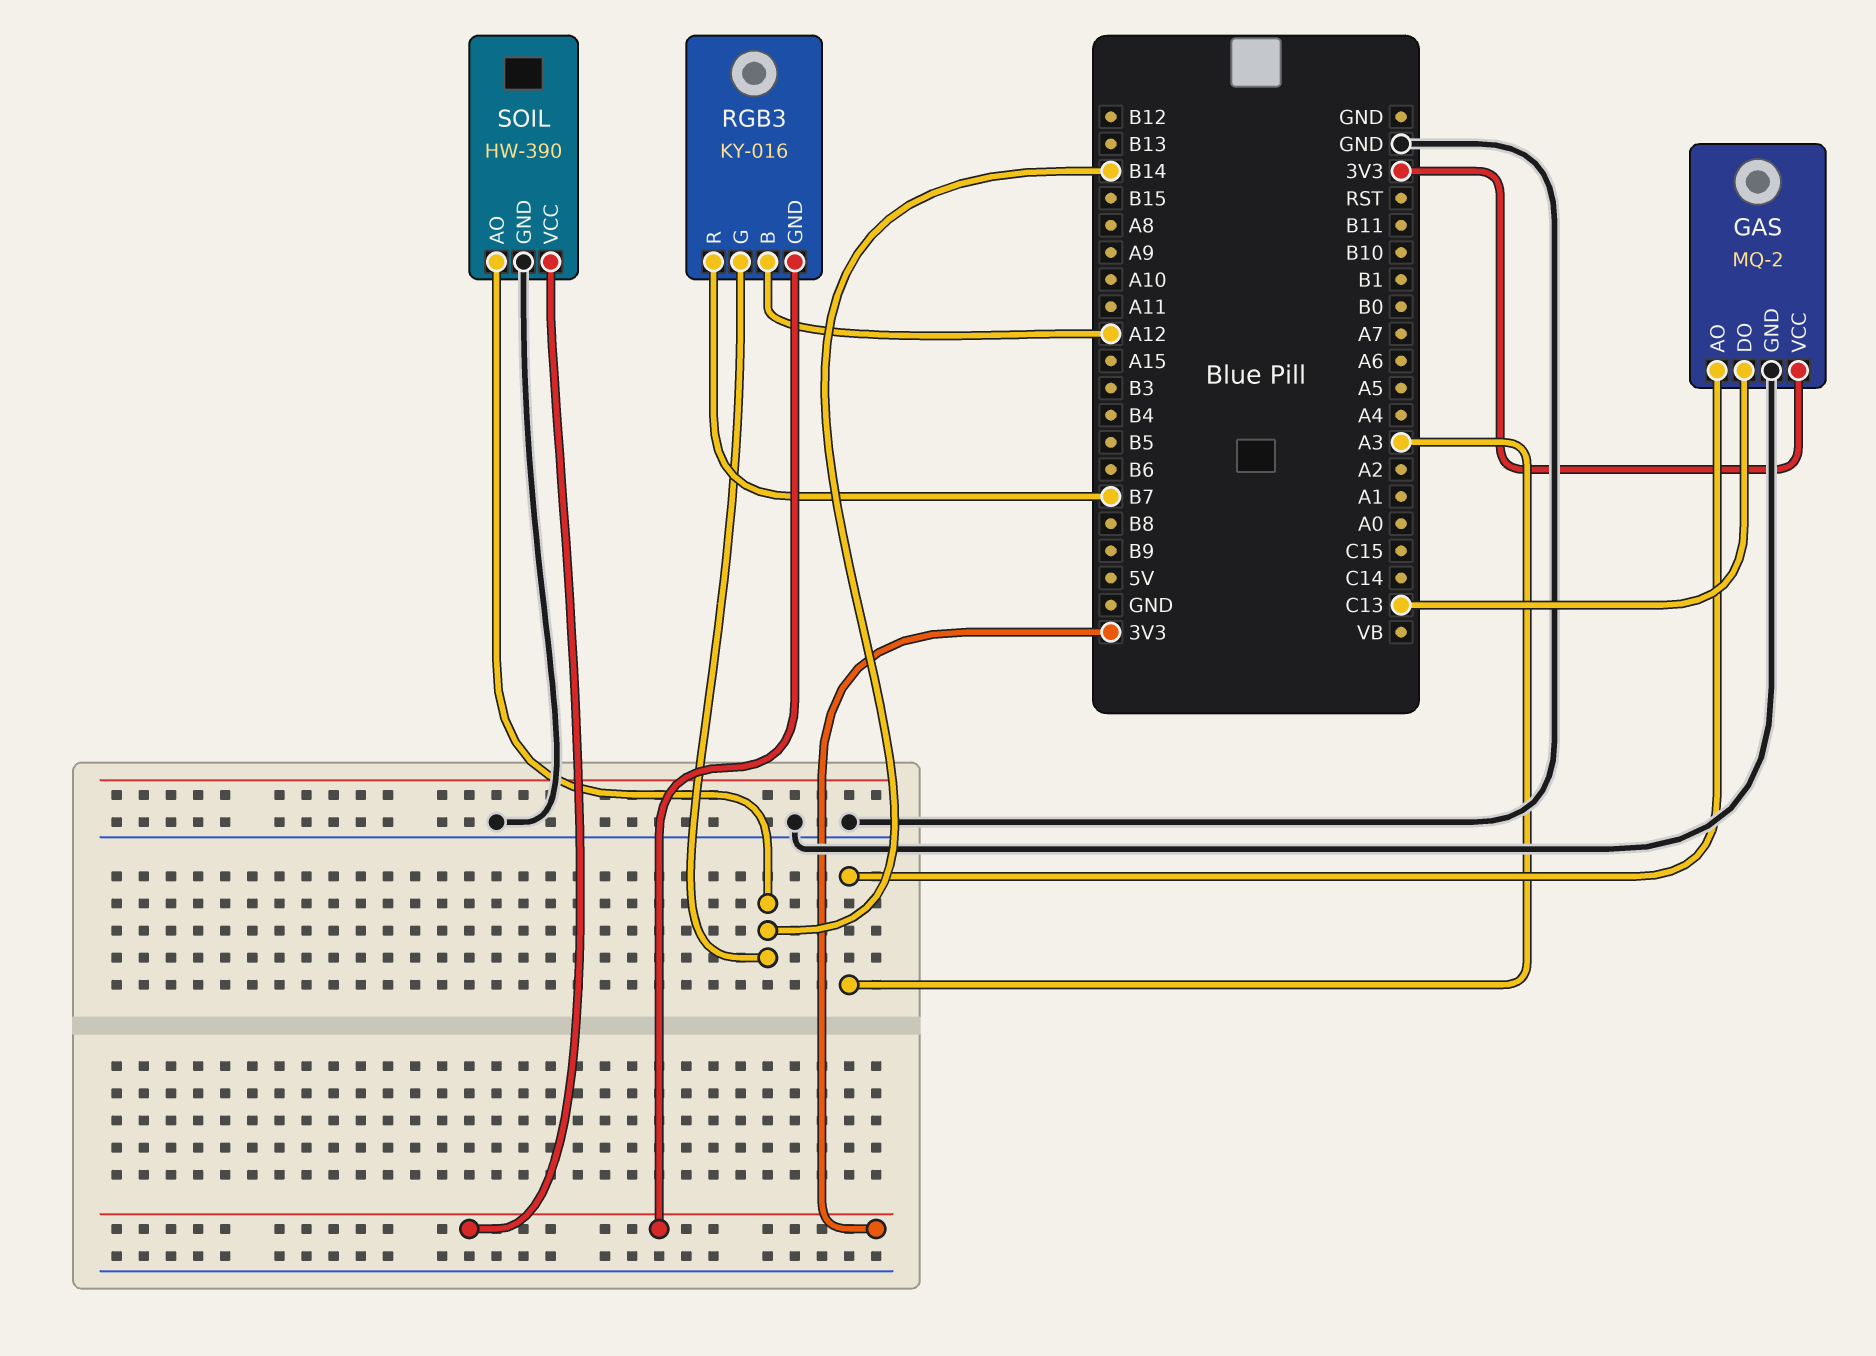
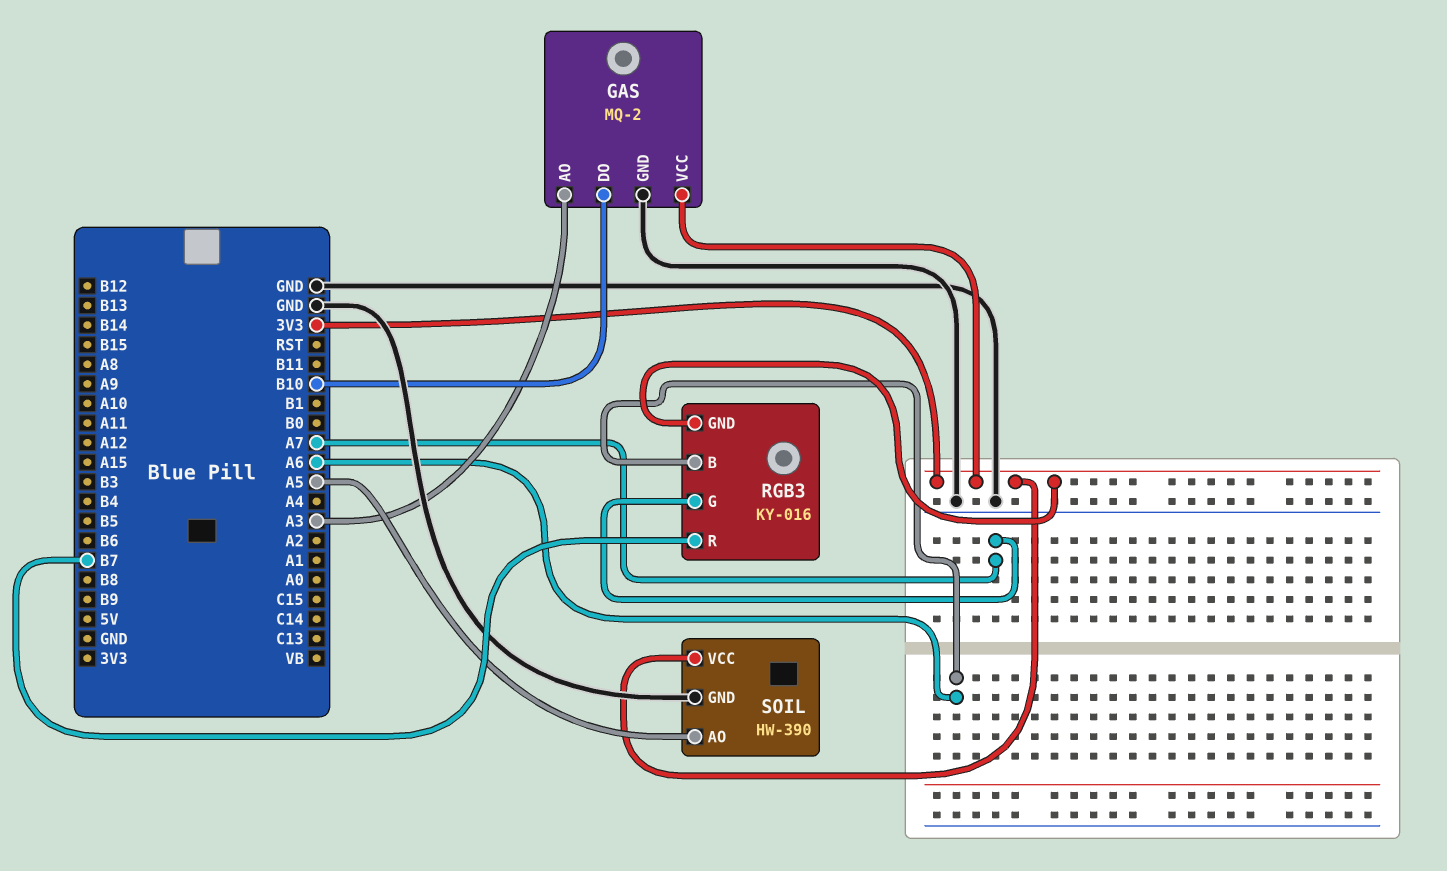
GAS pin DO: C13 -> B10
RGB3 pin B: A12 -> A6
RGB3 pin G: B14 -> A7
SOIL pin AO: B14 -> A5

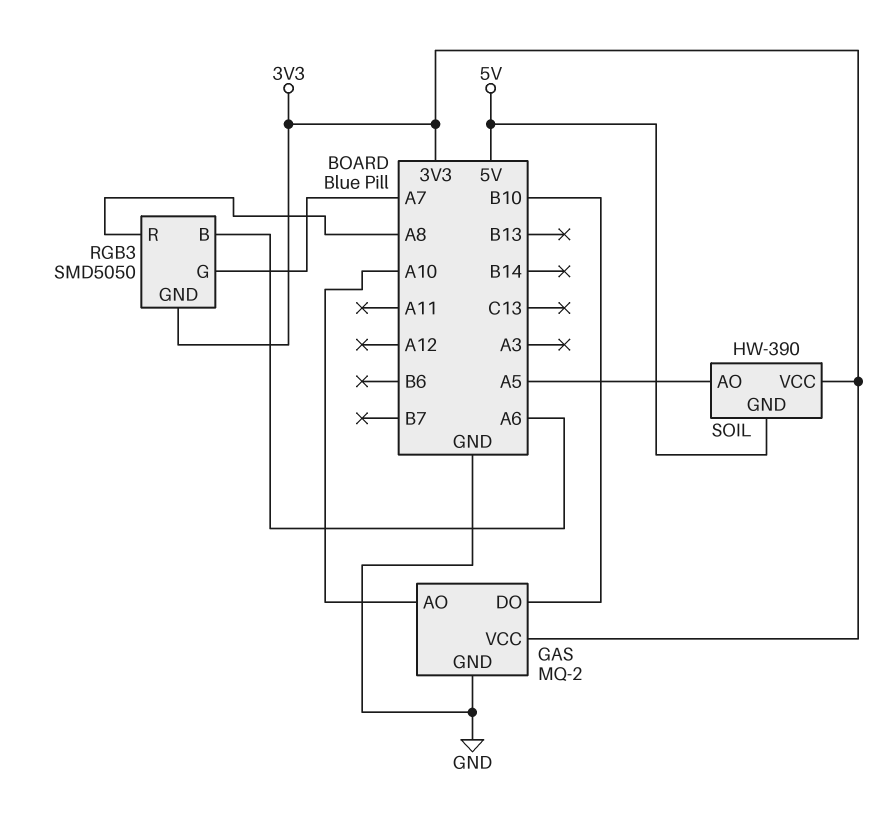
GAS pin AO: A3 -> A10
RGB3: KY-016 -> SMD5050
RGB3 pin R: B7 -> A8
SOIL pin GND: GND -> 5V

